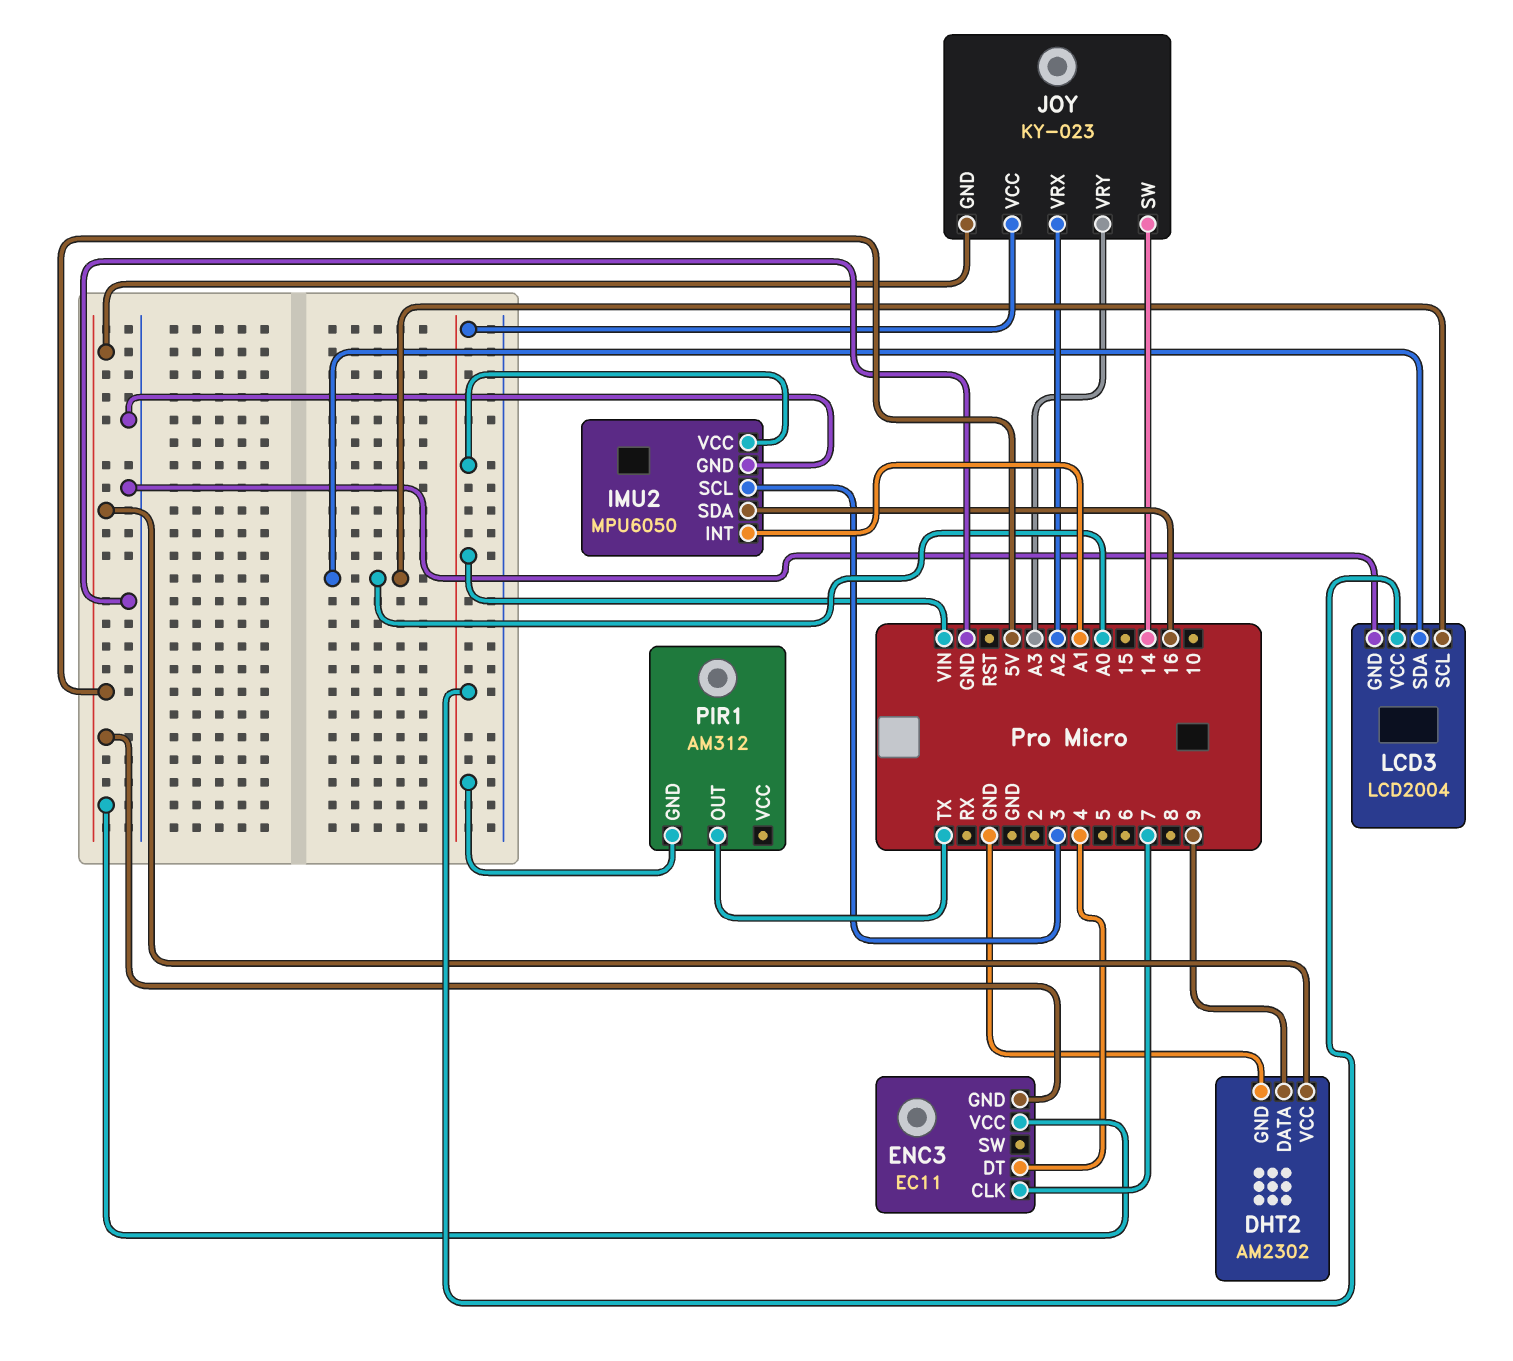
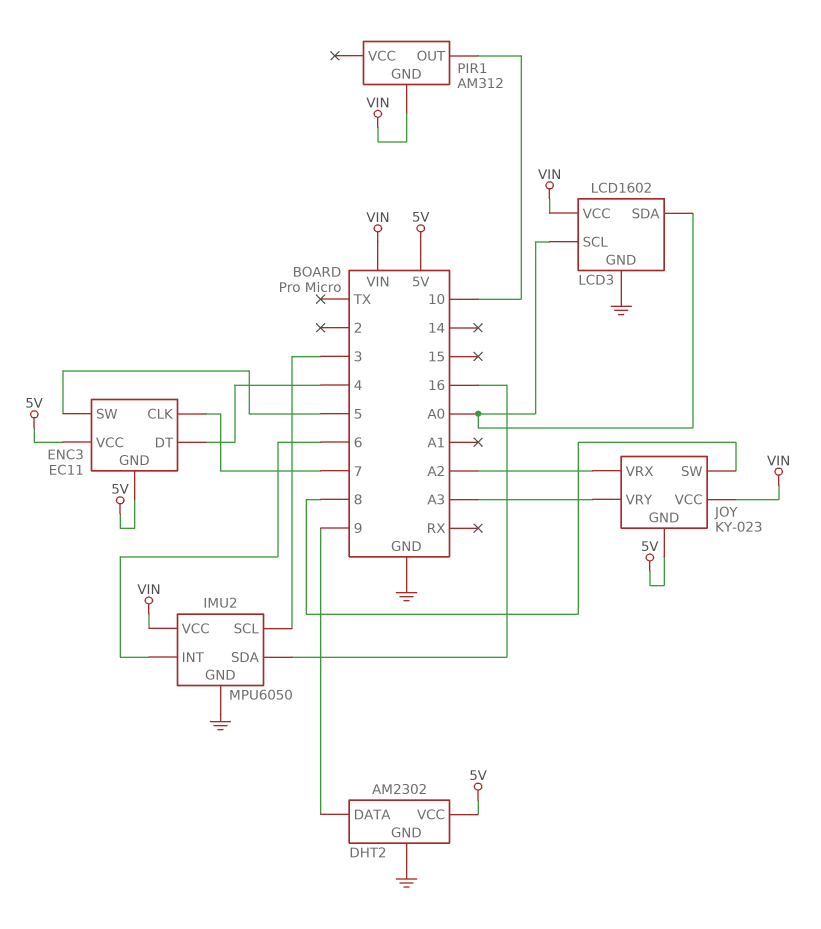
ENC3 pin SW: none -> 5
IMU2 pin INT: A1 -> 6
JOY pin SW: 14 -> 8
LCD3: LCD2004 -> LCD1602
PIR1 pin OUT: TX -> 10

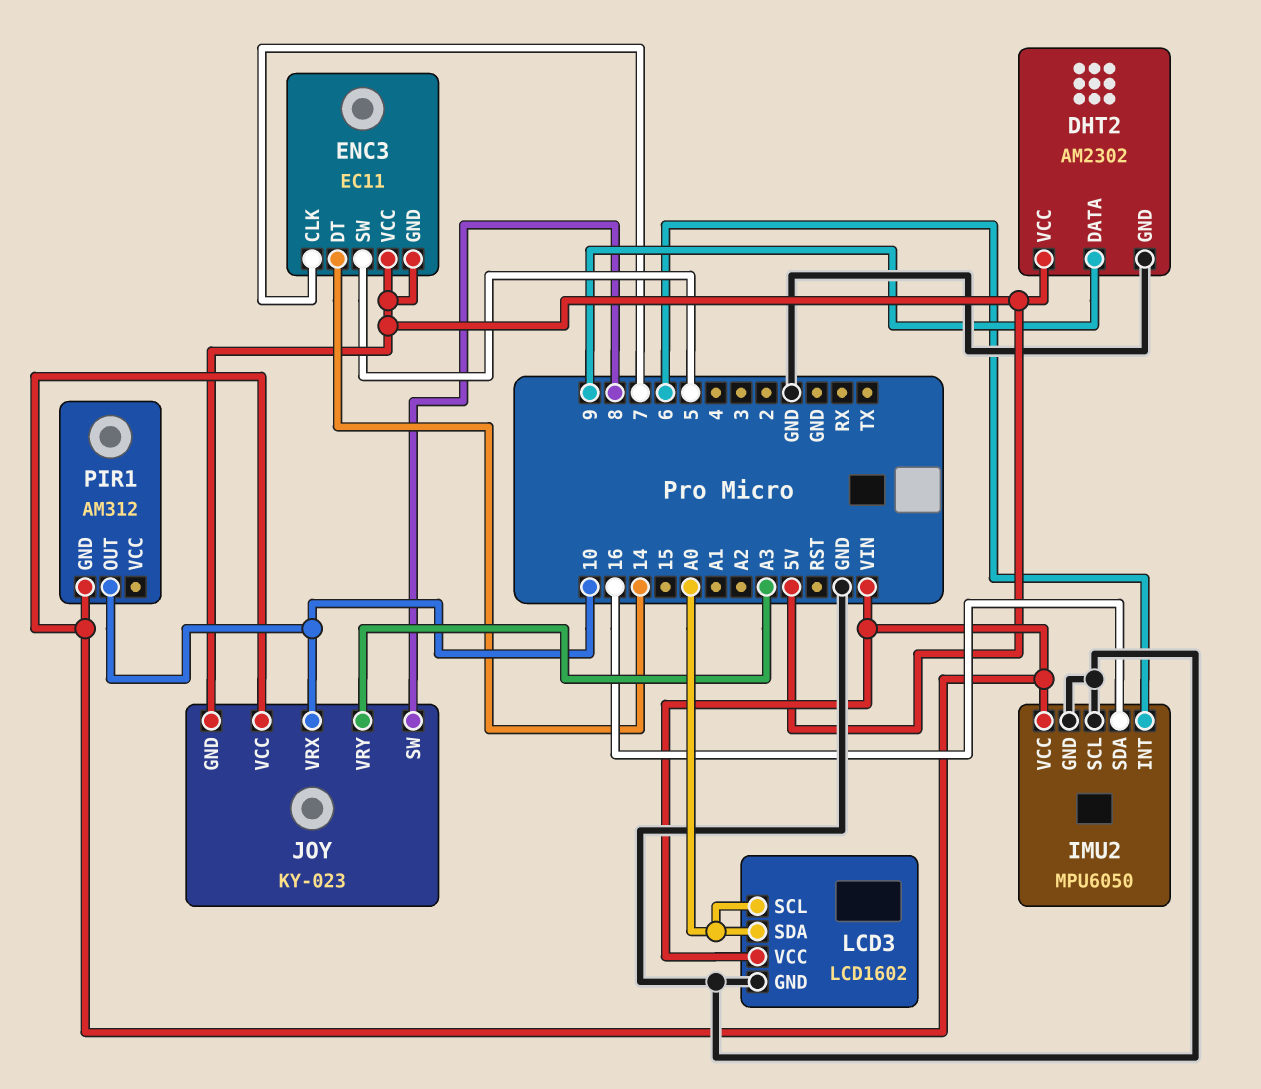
ENC3 pin DT: 4 -> 14
IMU2 pin SCL: 3 -> GND
JOY pin VRX: A2 -> 10

